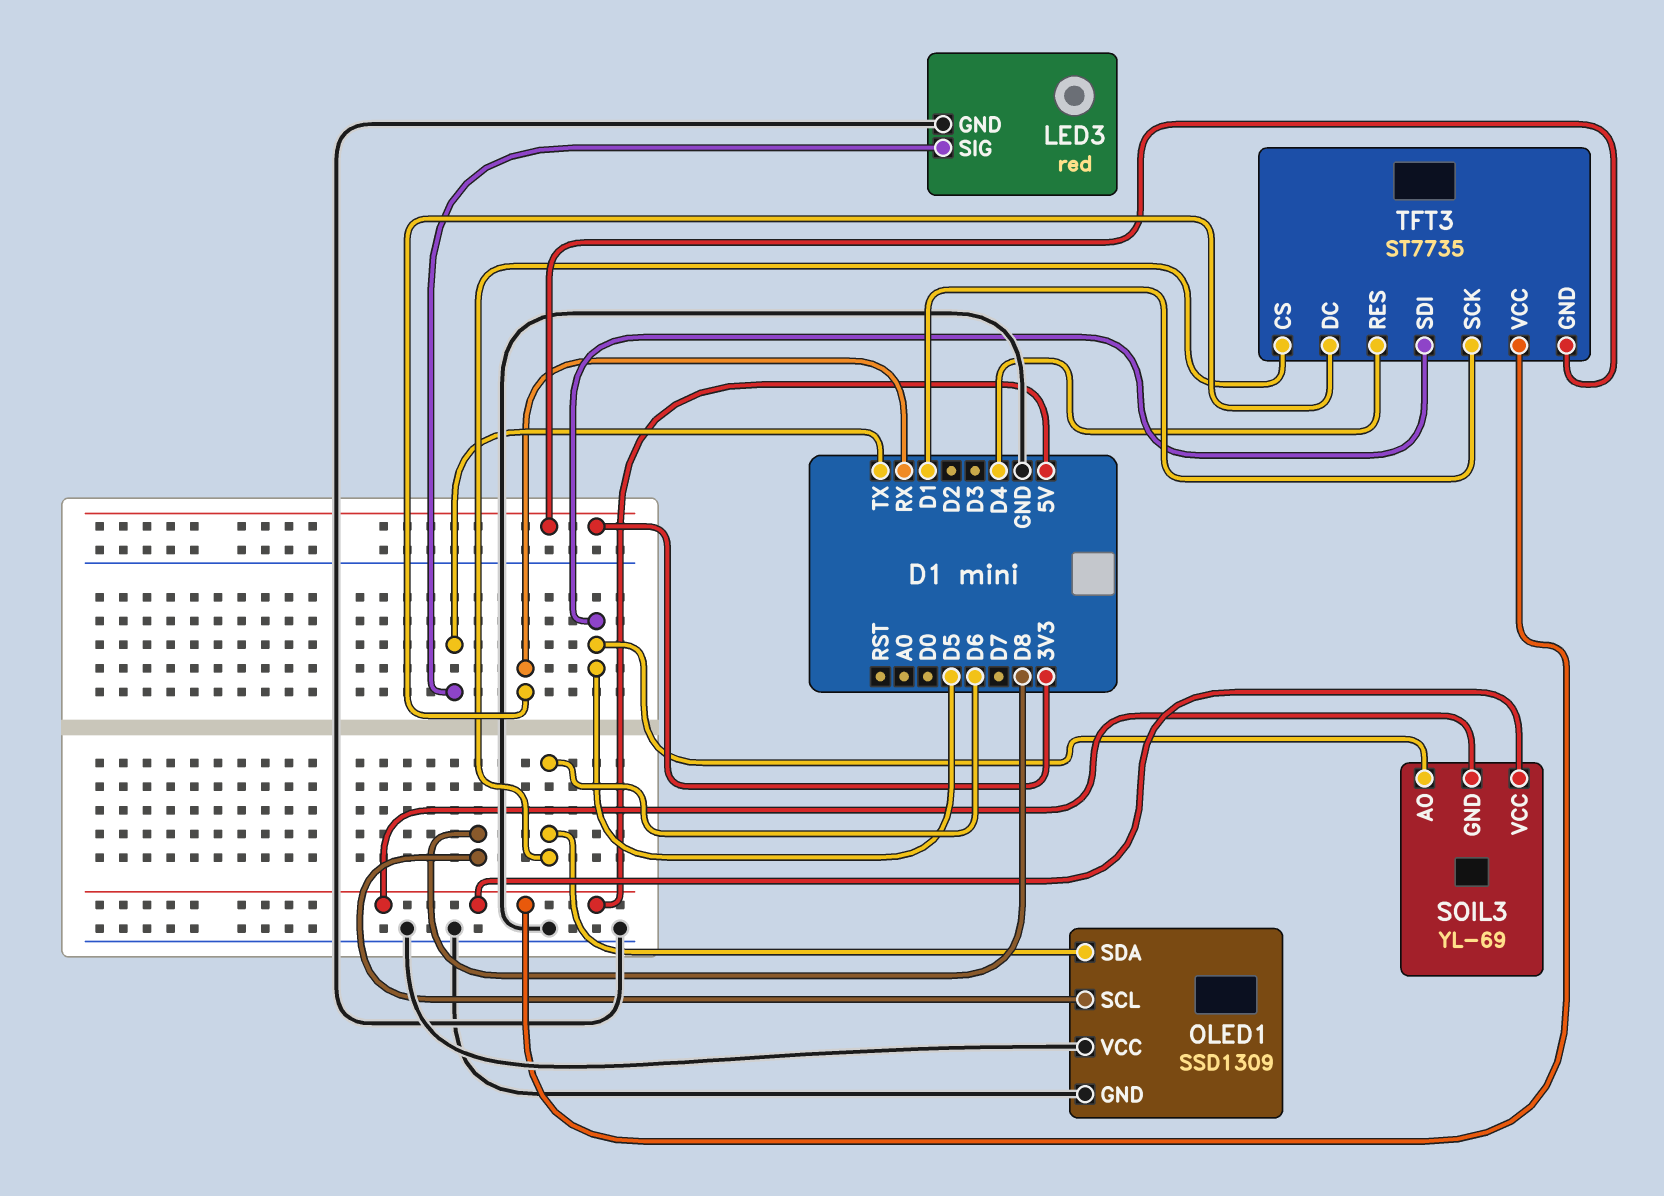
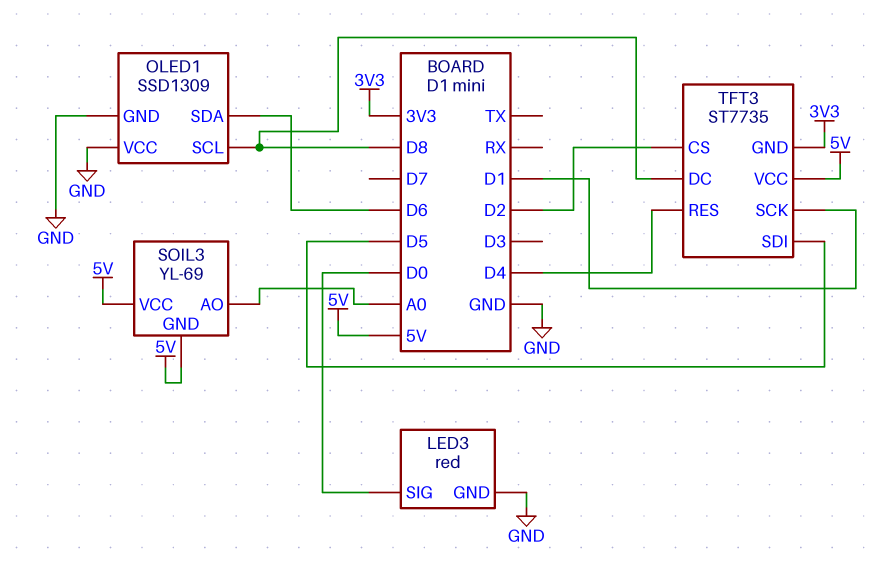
LED3 pin SIG: TX -> D0
SOIL3 pin AO: D5 -> A0
TFT3 pin CS: D6 -> D2
TFT3 pin DC: RX -> D8

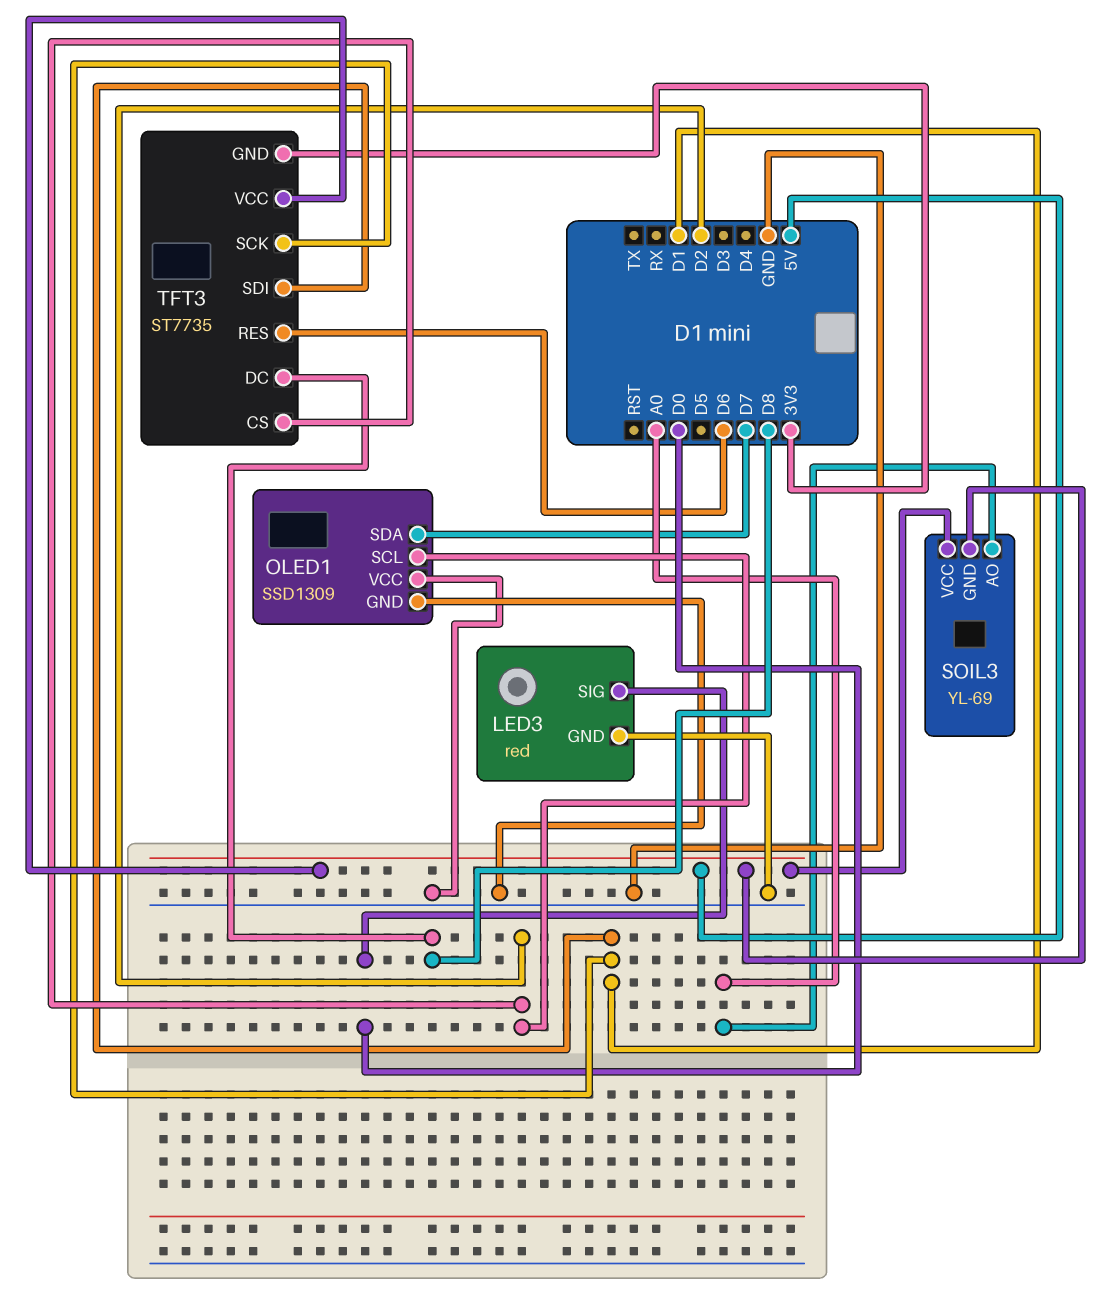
OLED1 pin SCL: D8 -> D2
OLED1 pin SDA: D6 -> D7
TFT3 pin RES: D4 -> D6
TFT3 pin SDI: D5 -> D1

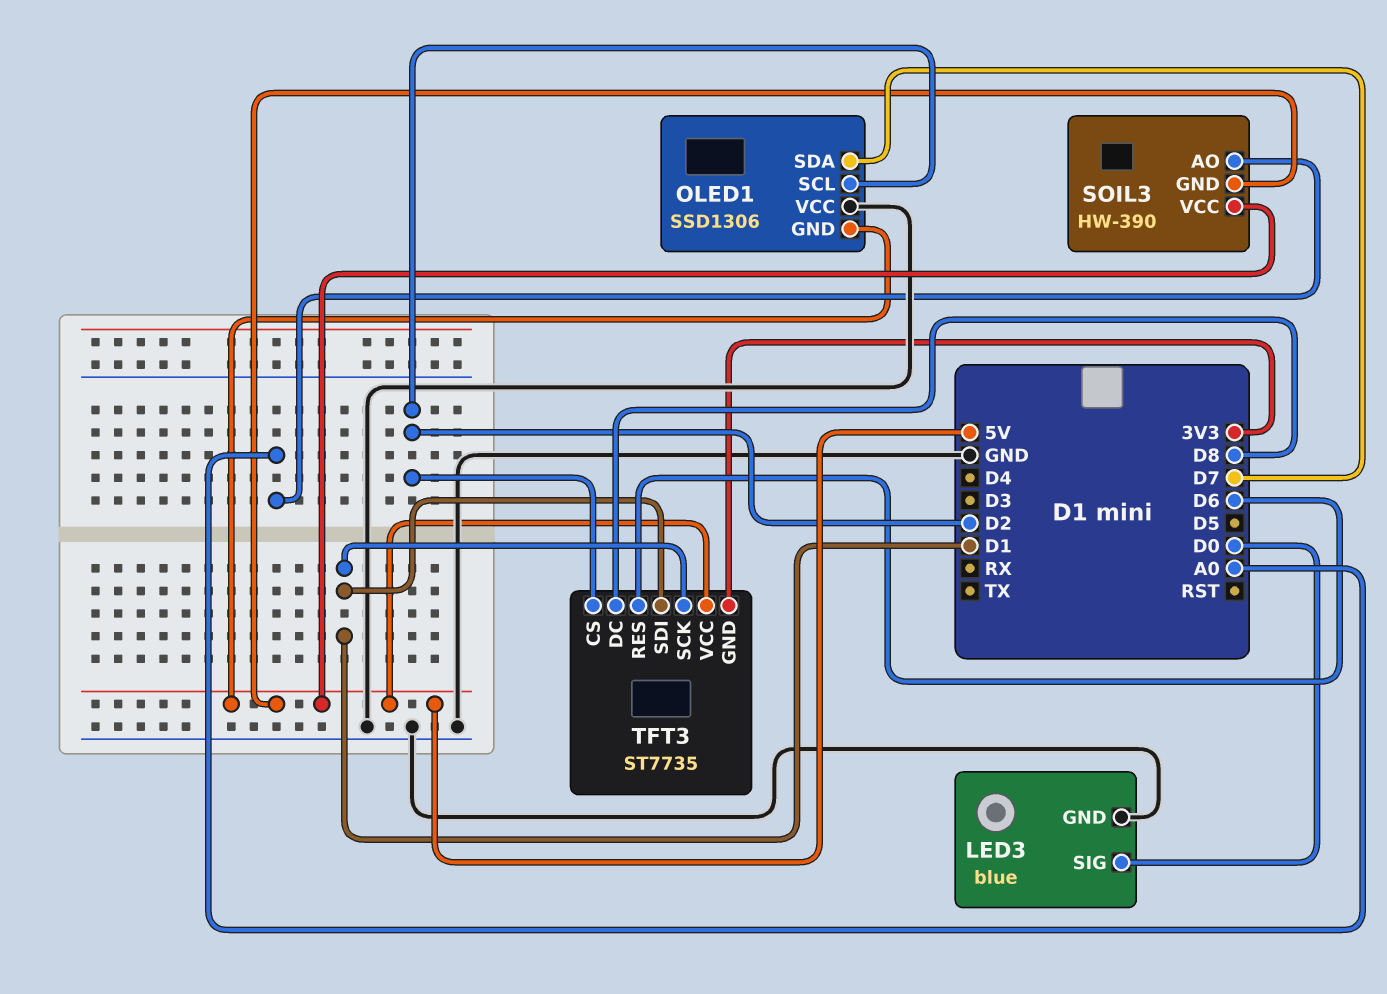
LED3: red -> blue
OLED1: SSD1309 -> SSD1306
OLED1 pin GND: GND -> 5V
SOIL3: YL-69 -> HW-390

